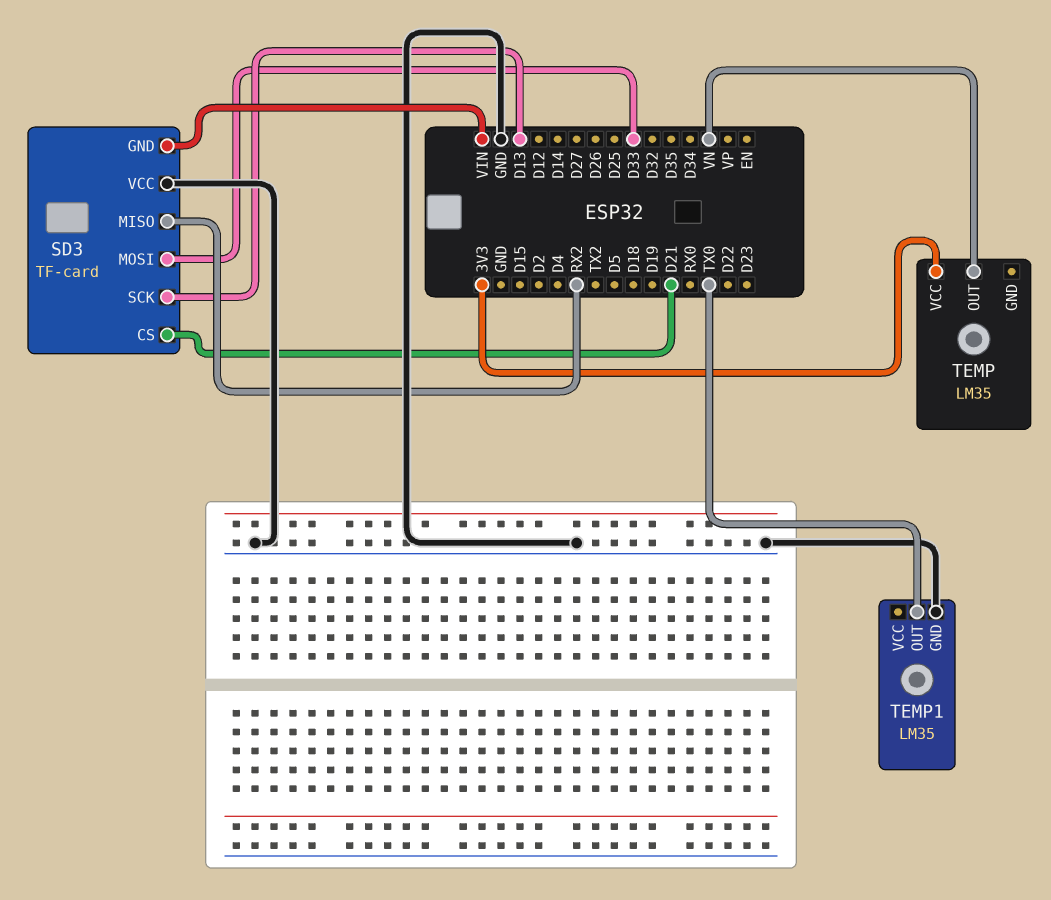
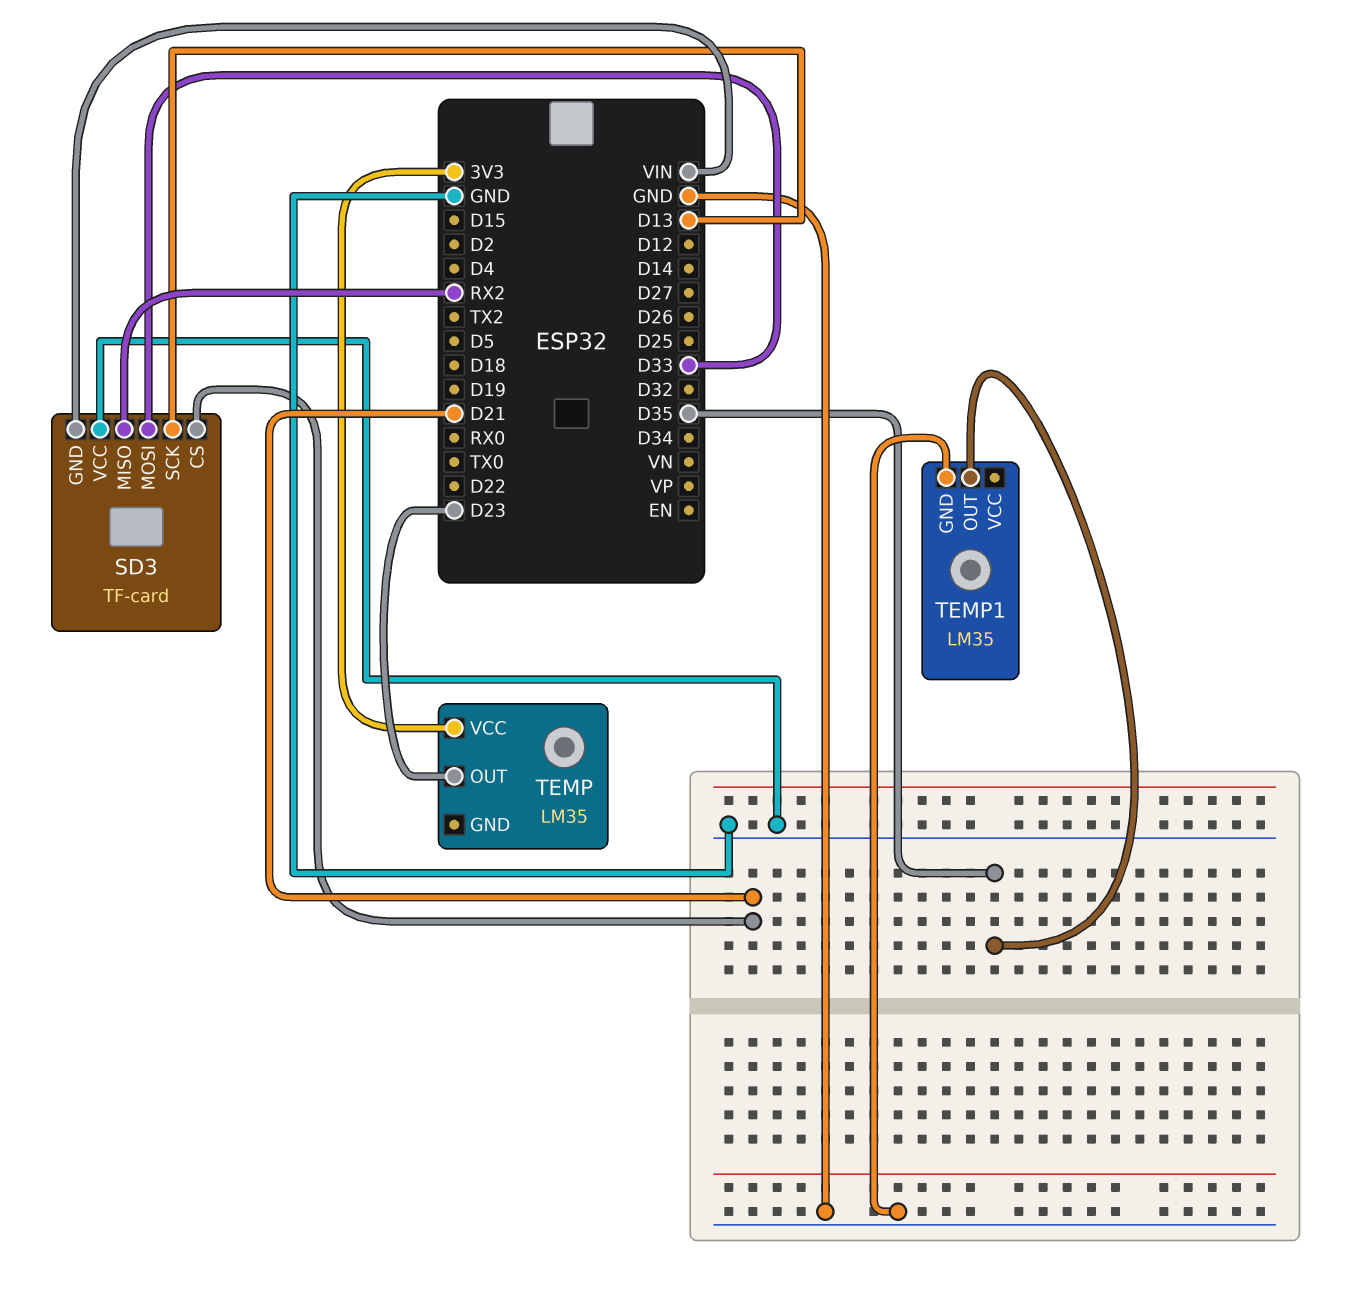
TEMP pin OUT: VN -> D23
TEMP1 pin OUT: TX0 -> D35

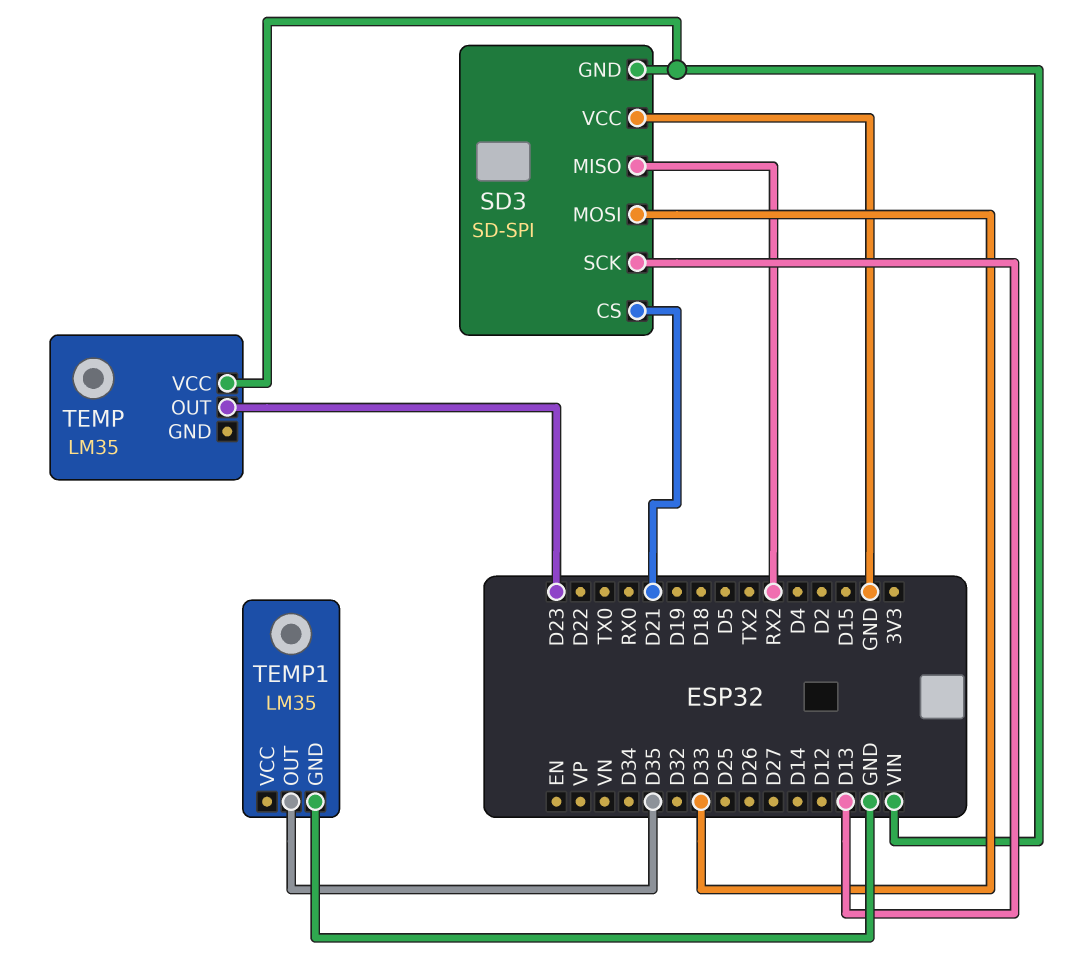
SD3: TF-card -> SD-SPI
TEMP pin VCC: 3V3 -> VIN

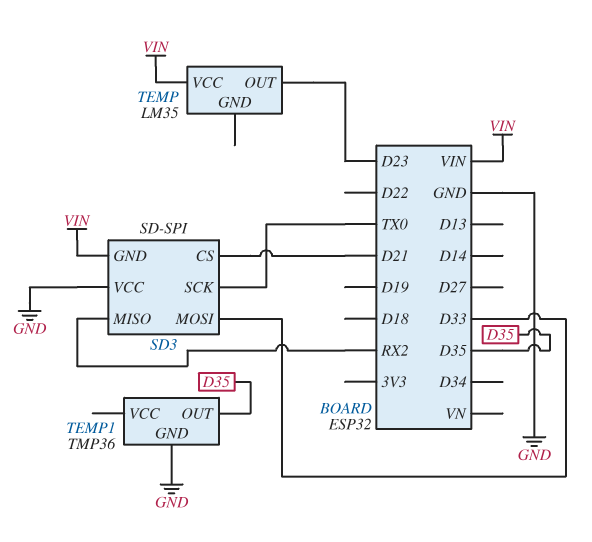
SD3 pin SCK: D13 -> TX0
TEMP1: LM35 -> TMP36

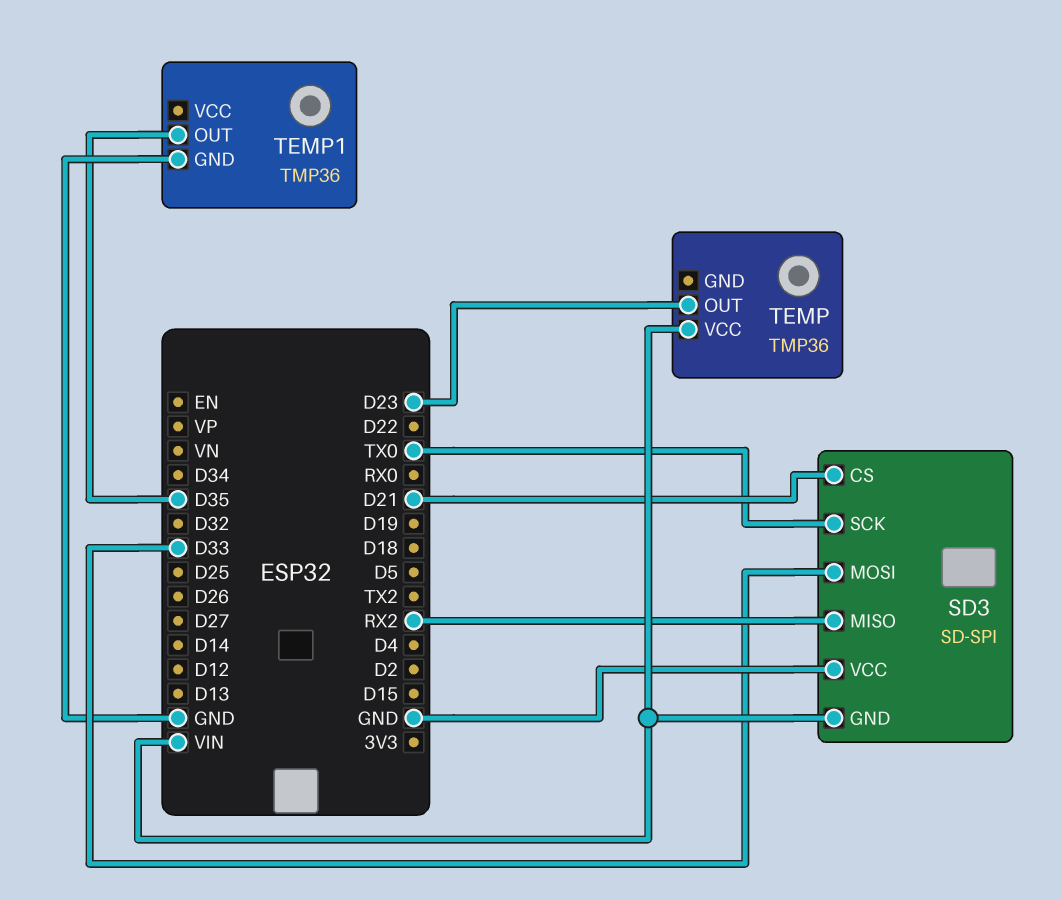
TEMP: LM35 -> TMP36

